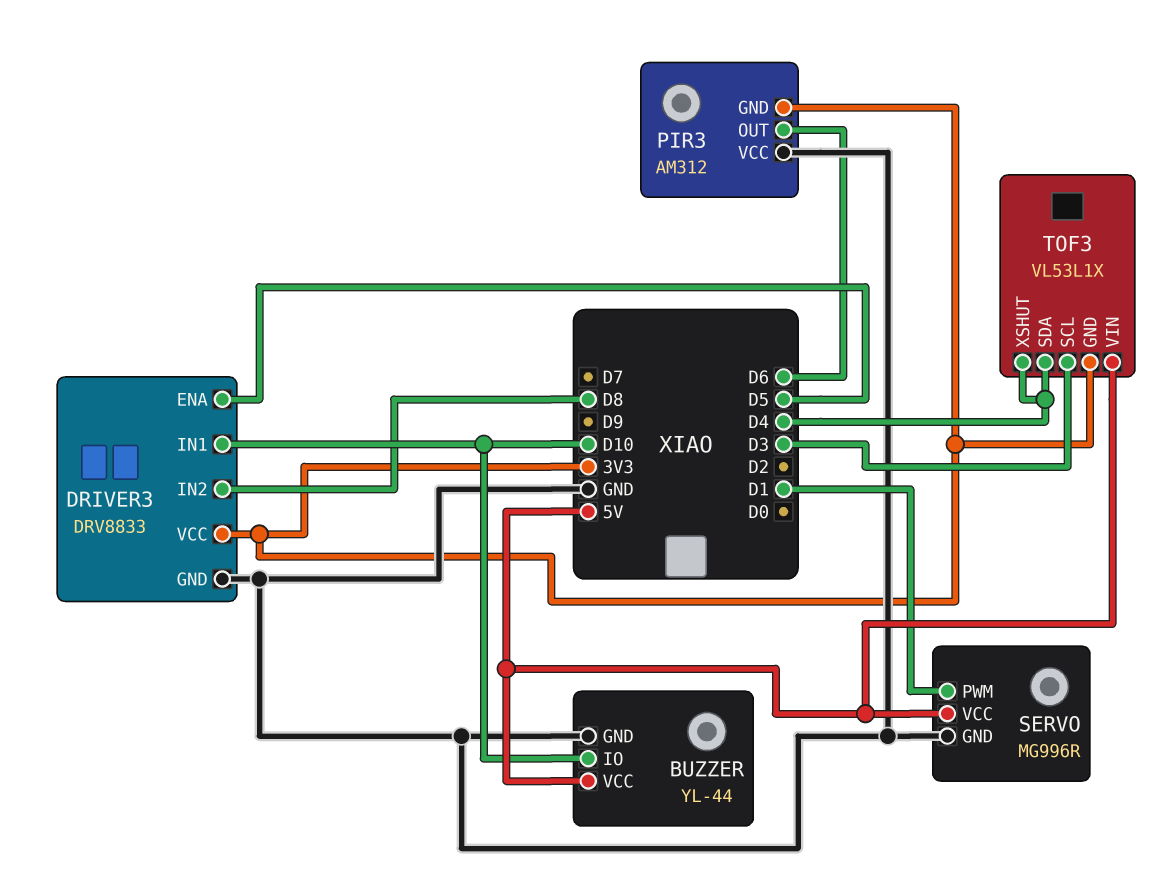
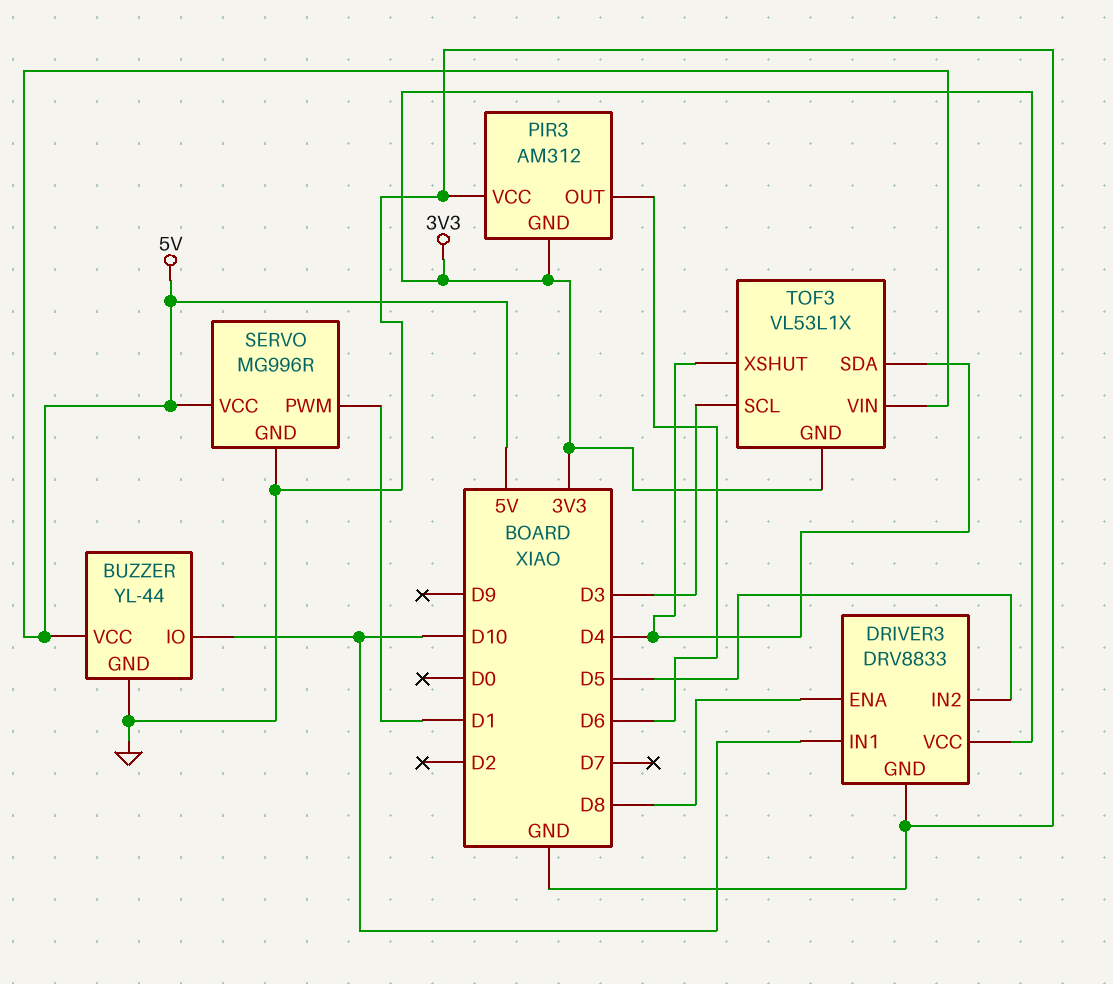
DRIVER3 pin ENA: D5 -> D8
DRIVER3 pin IN2: D8 -> D5

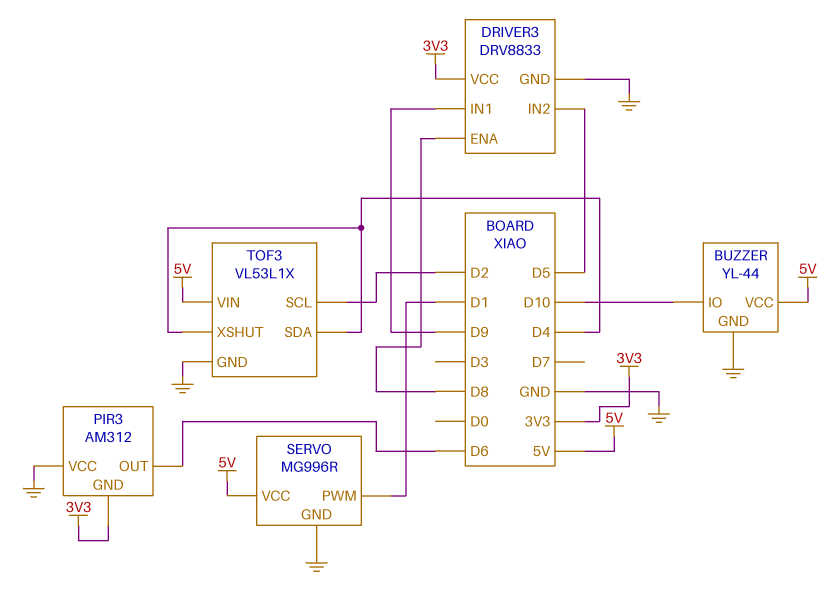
DRIVER3 pin IN1: D10 -> D9
TOF3 pin GND: 3V3 -> GND
TOF3 pin SCL: D3 -> D2

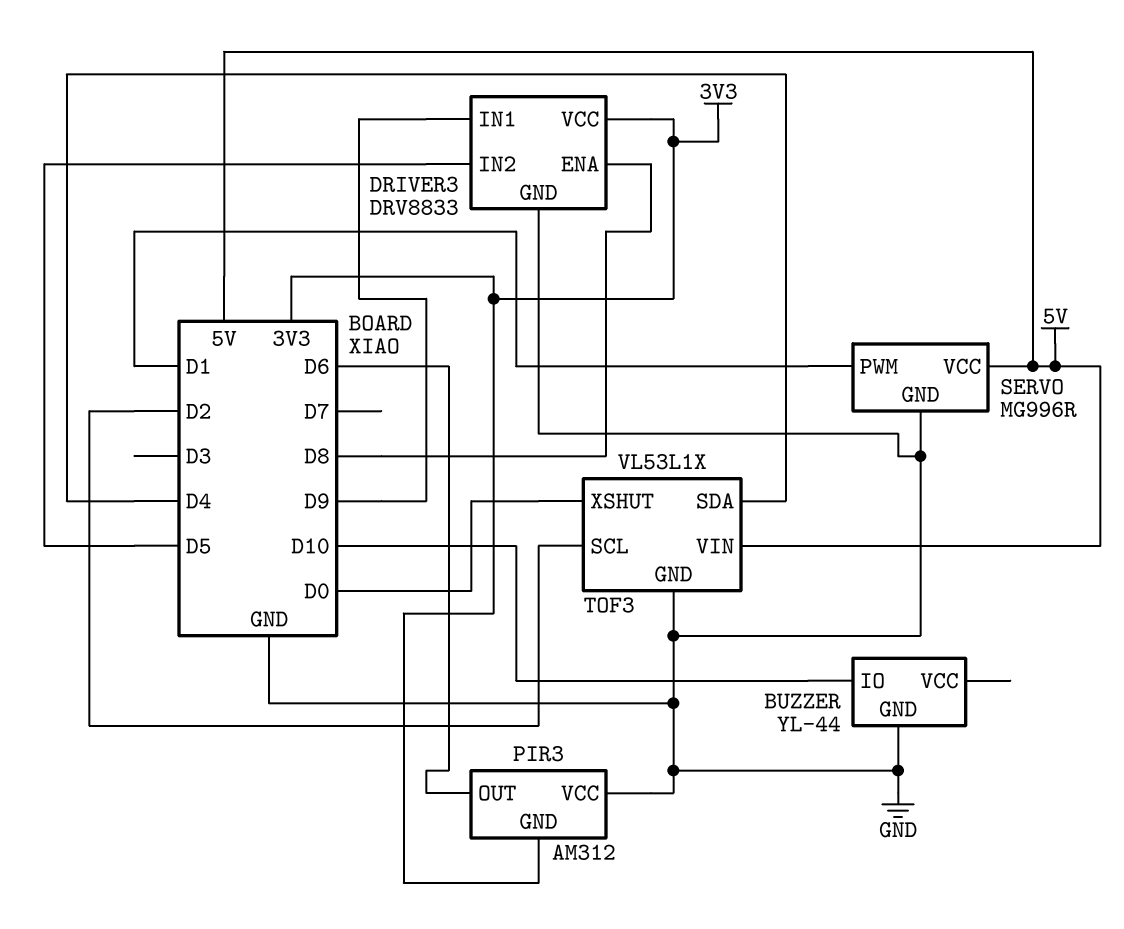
BUZZER pin VCC: 5V -> none
TOF3 pin XSHUT: D4 -> D0

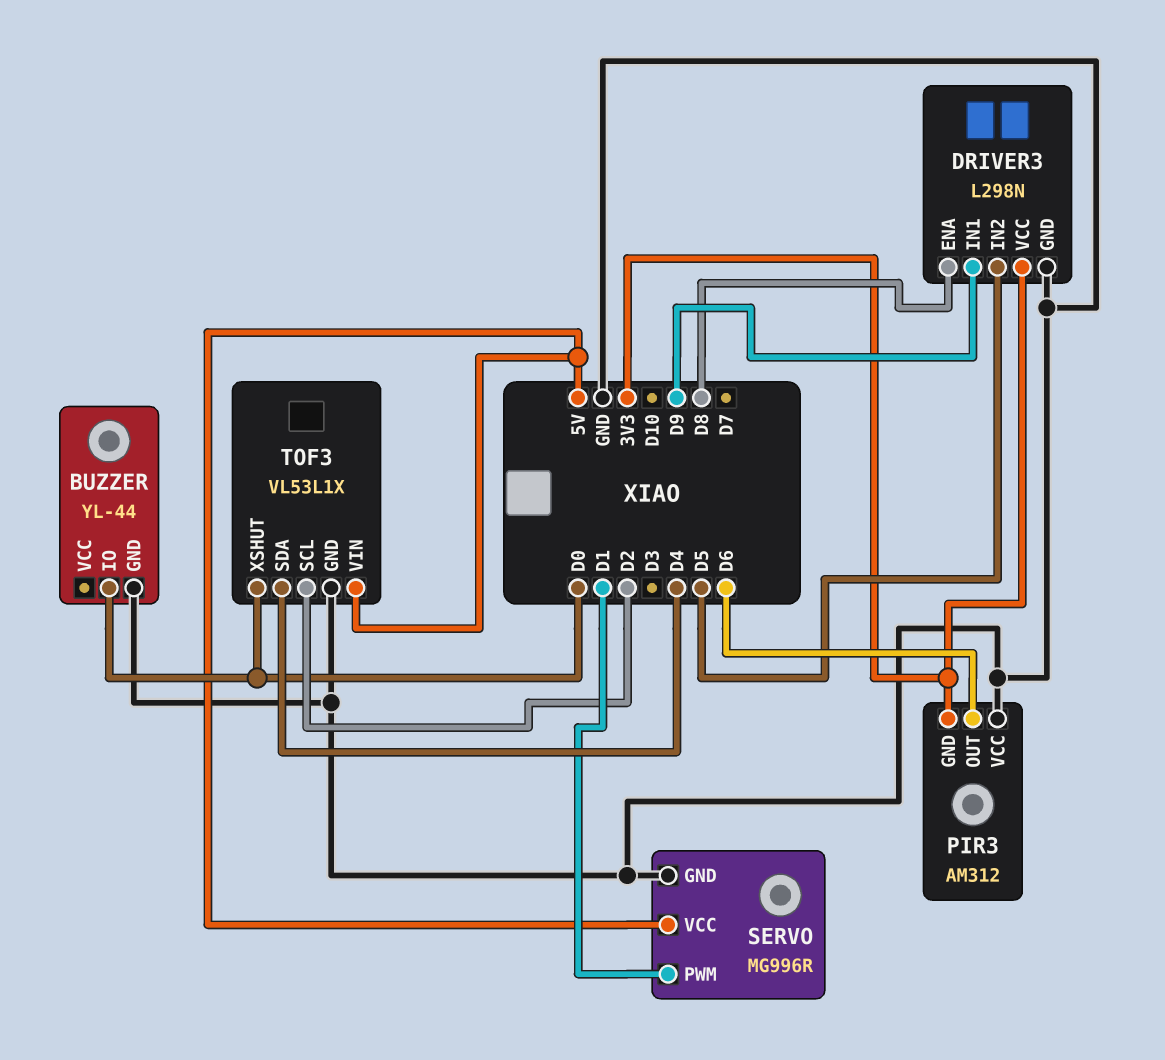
BUZZER pin IO: D10 -> D0
DRIVER3: DRV8833 -> L298N

